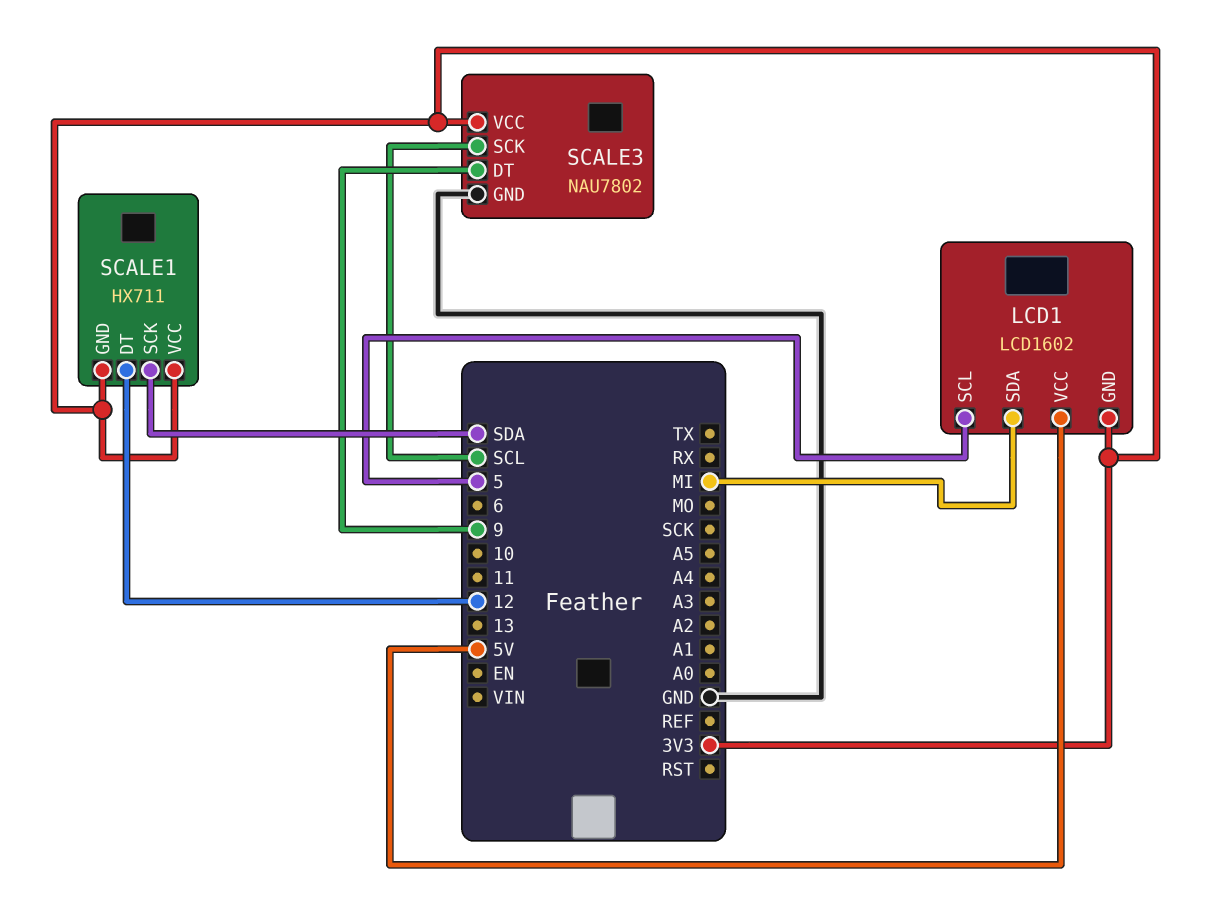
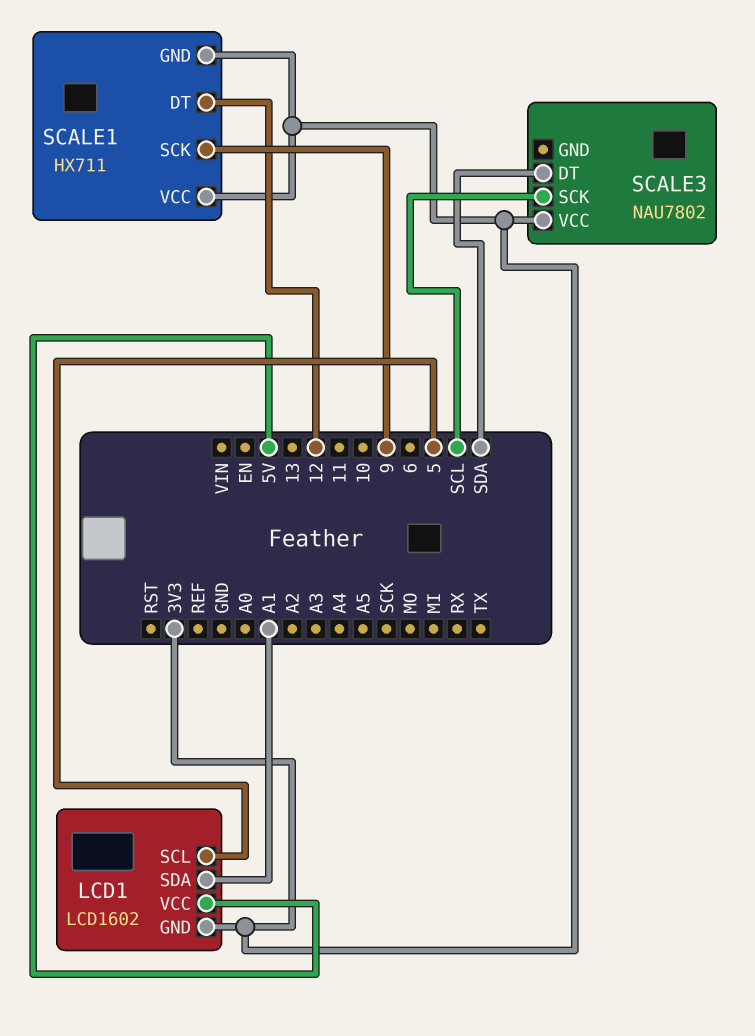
LCD1 pin SDA: MI -> A1
SCALE1 pin SCK: SDA -> 9
SCALE3 pin DT: 9 -> SDA
SCALE3 pin GND: GND -> none

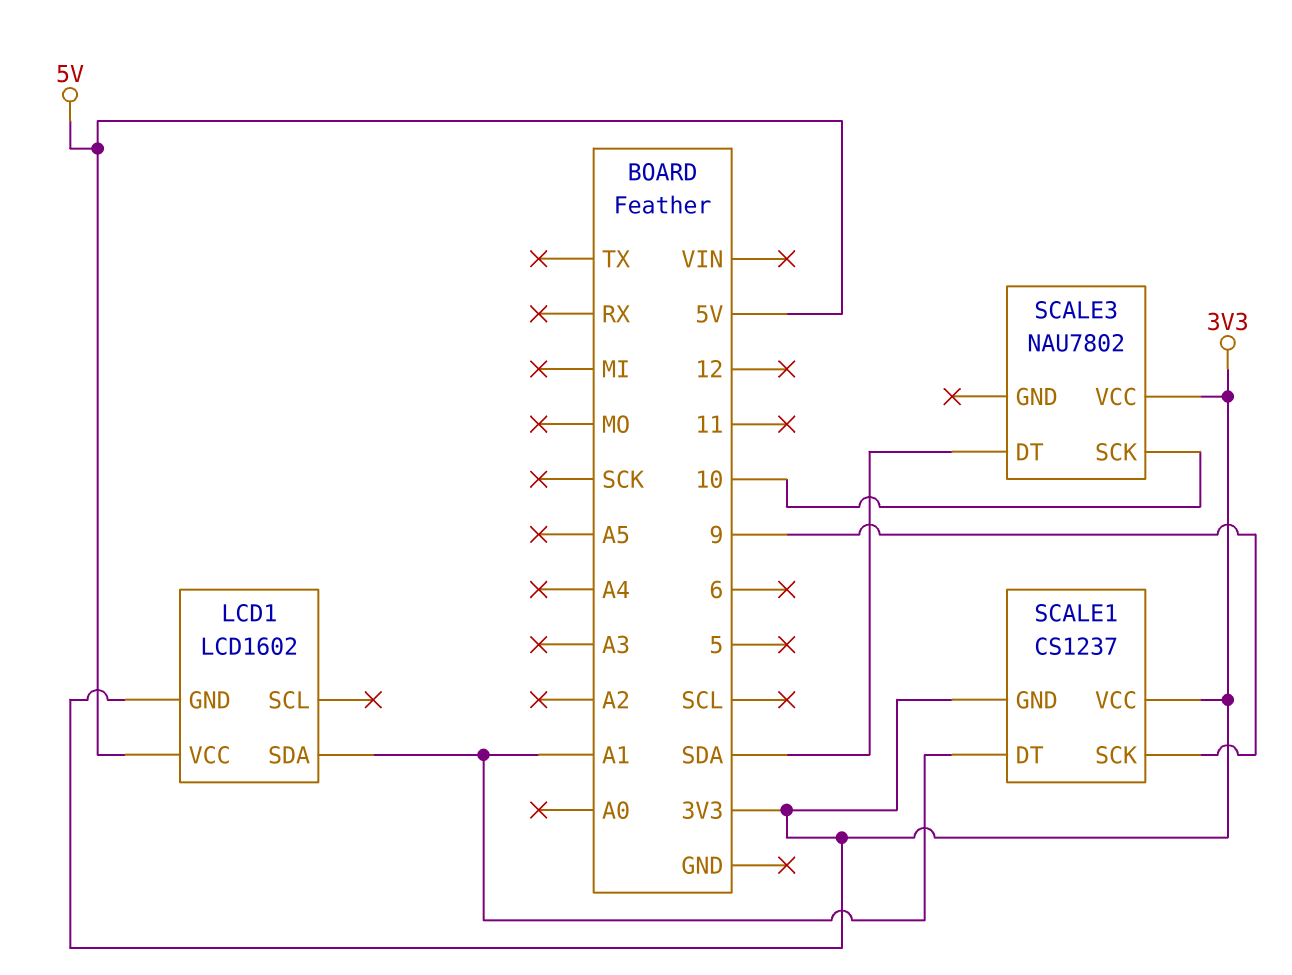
LCD1 pin SCL: 5 -> none
SCALE1: HX711 -> CS1237
SCALE1 pin DT: 12 -> A1
SCALE3 pin SCK: SCL -> 10

